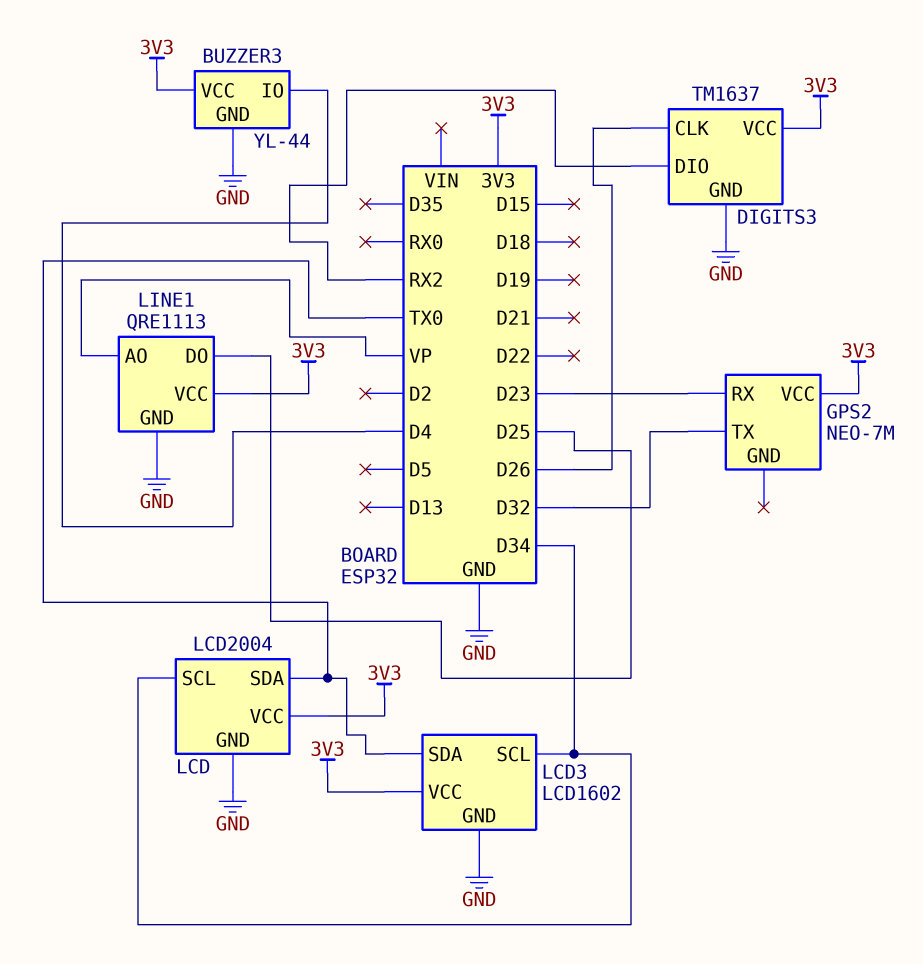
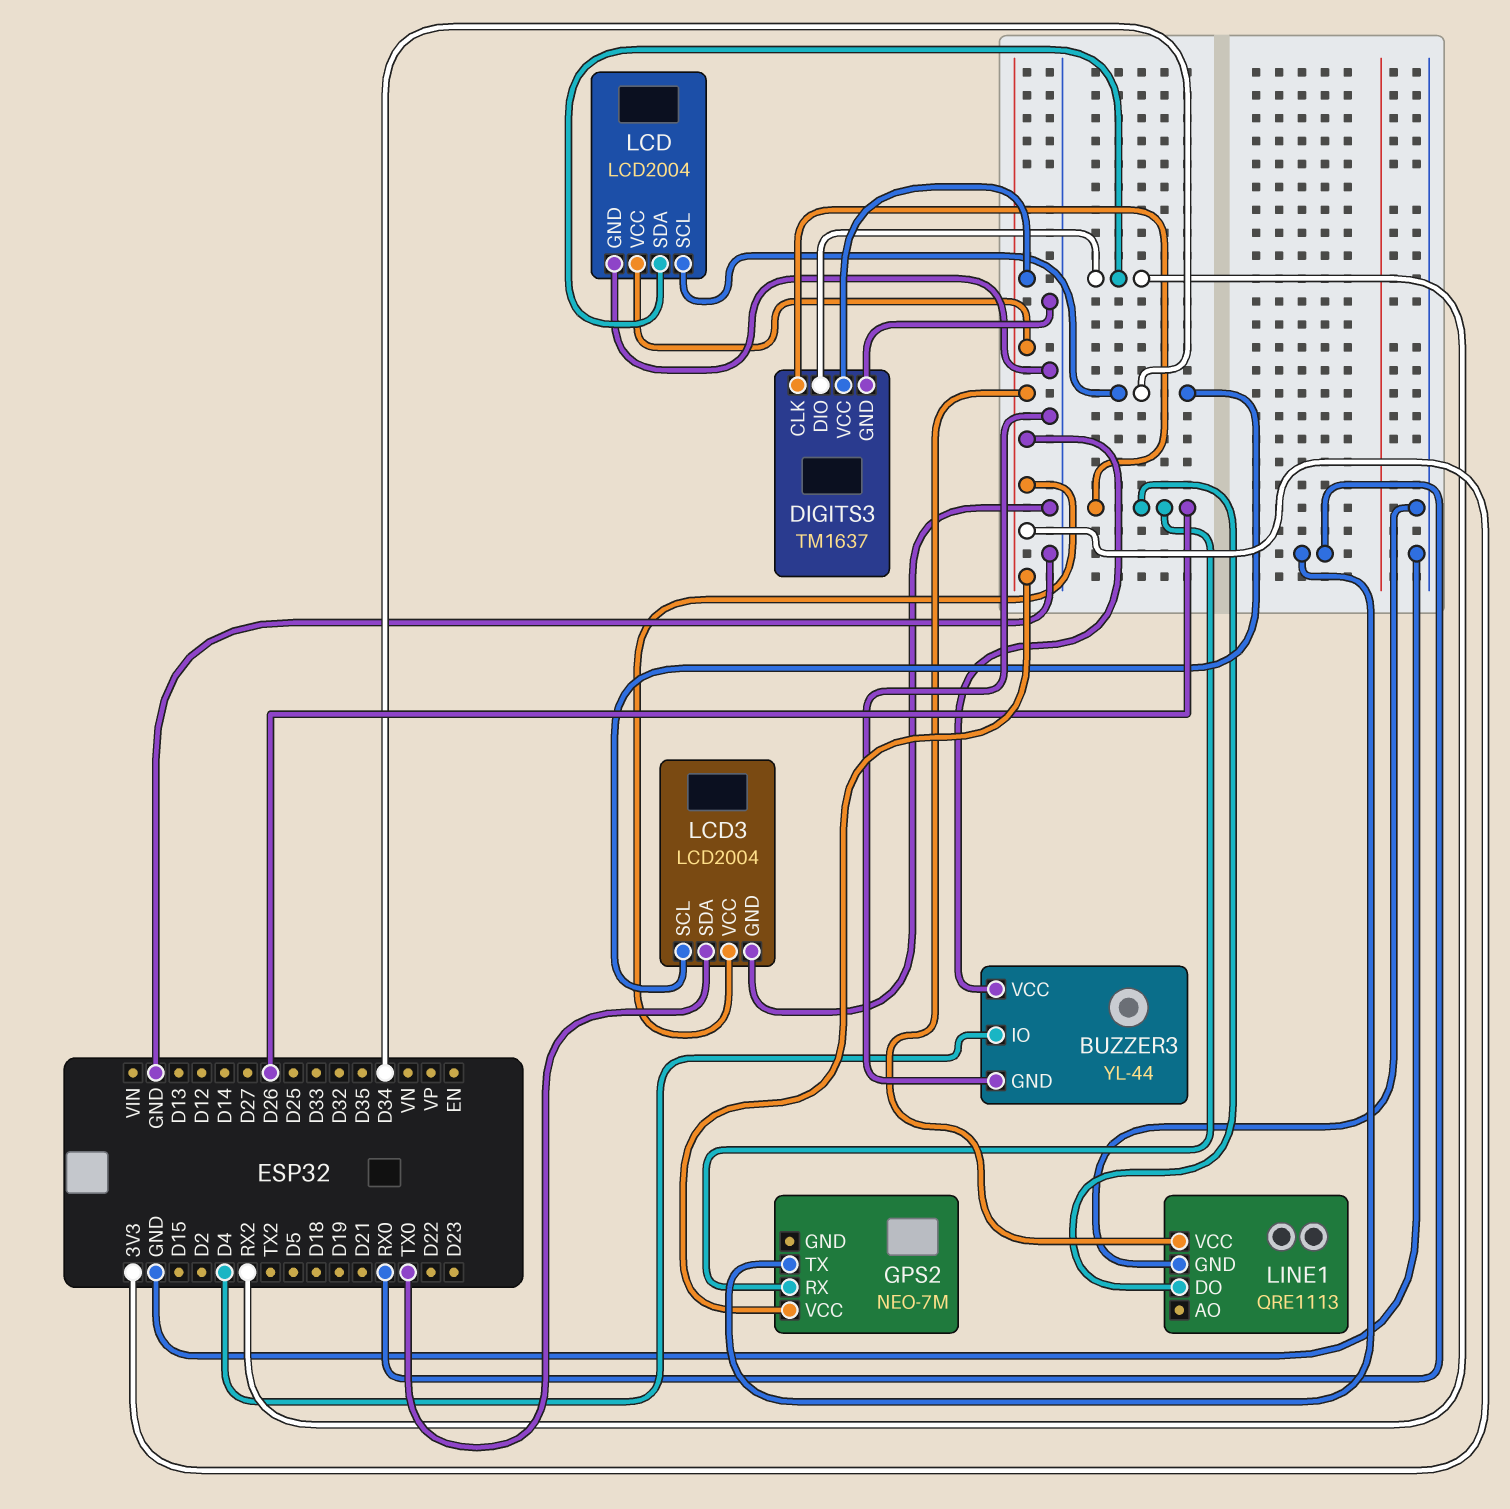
GPS2 pin RX: D23 -> D26
GPS2 pin TX: D32 -> RX0
LCD pin SDA: TX0 -> RX2
LCD3: LCD1602 -> LCD2004
LINE1 pin AO: VP -> none
LINE1 pin DO: D25 -> D26

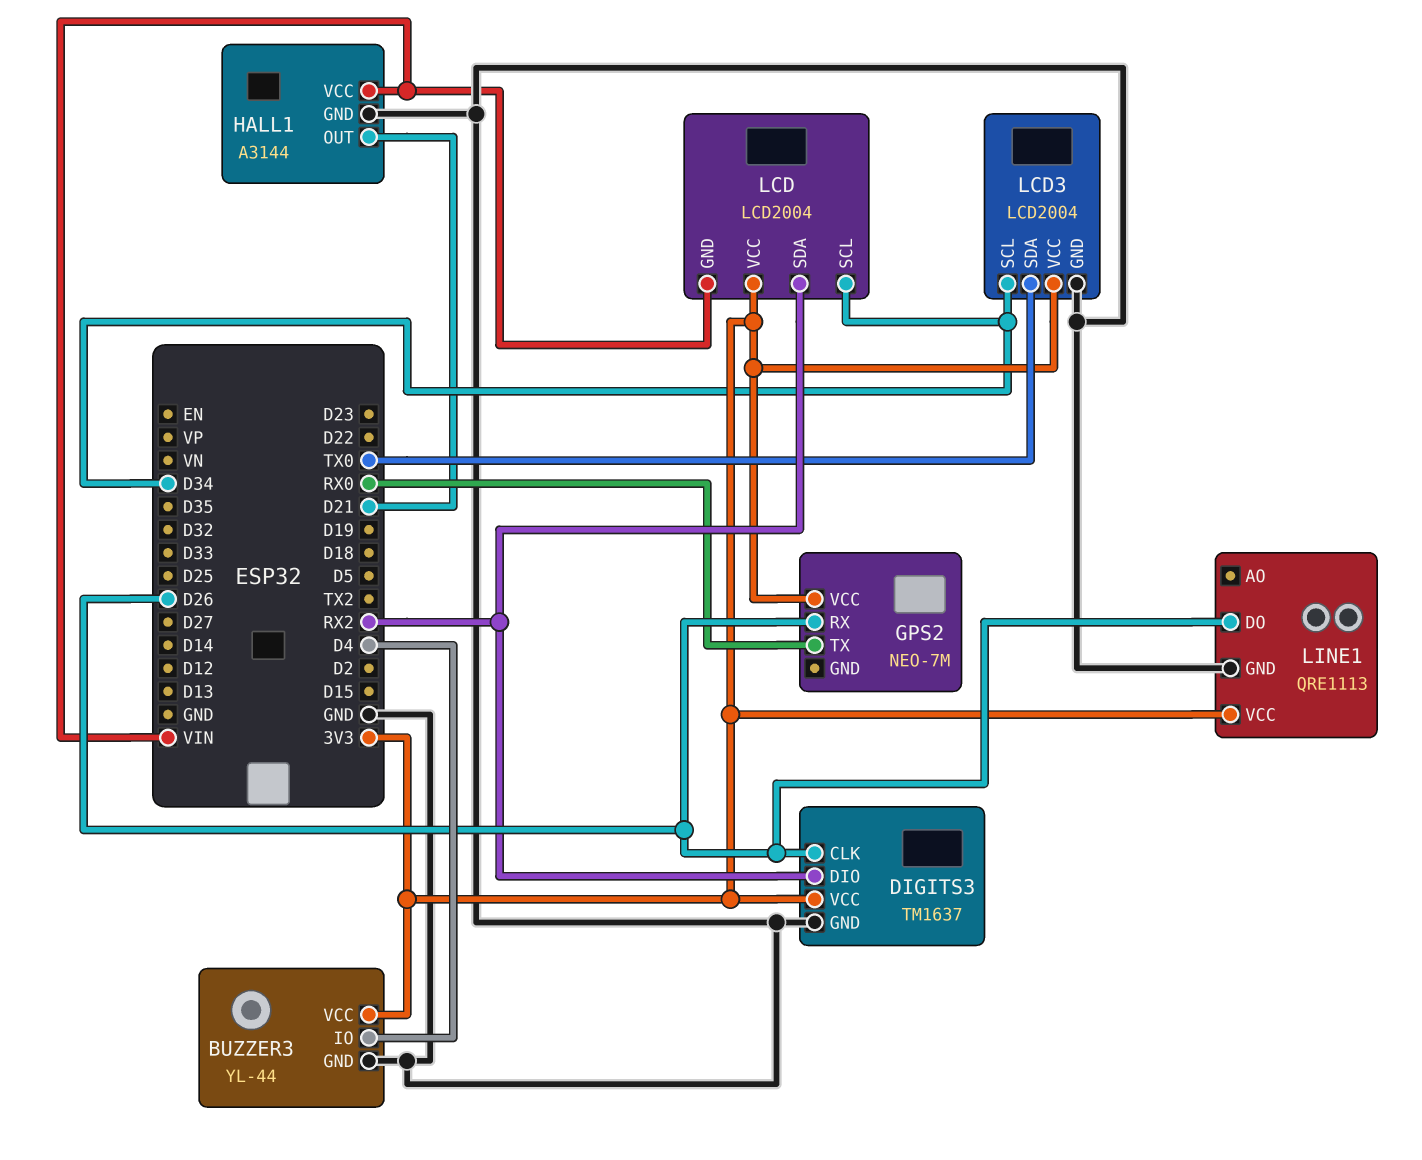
HALL1: none -> A3144
HALL1 pin GND: none -> GND
HALL1 pin OUT: none -> D21
HALL1 pin VCC: none -> VIN
LCD pin GND: GND -> VIN

